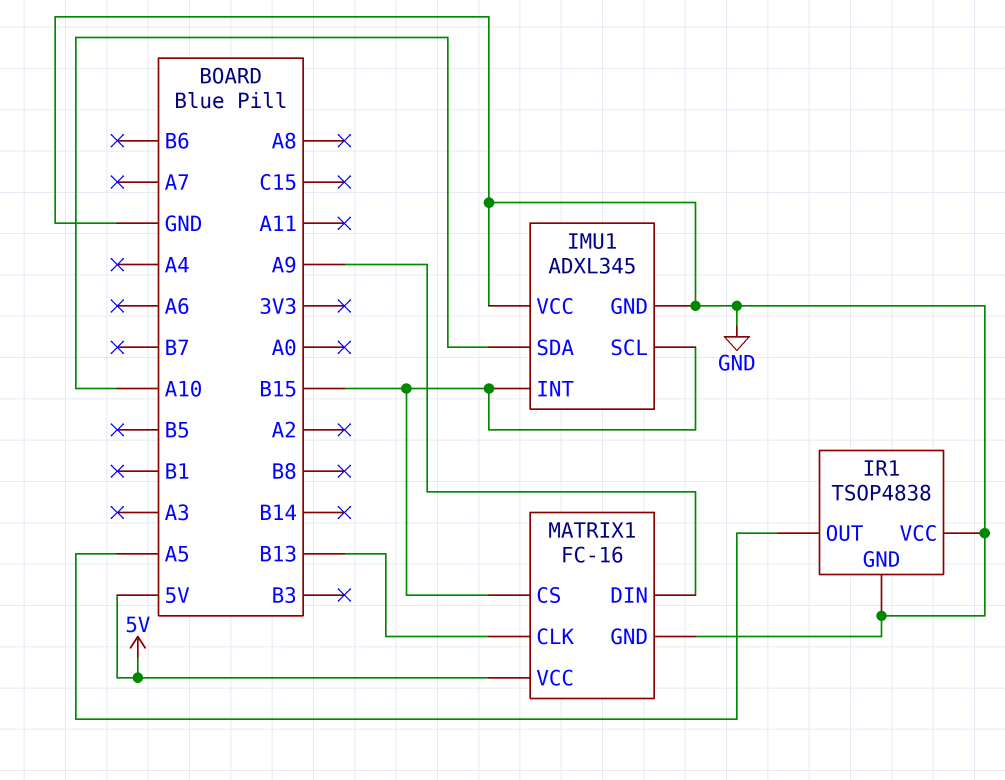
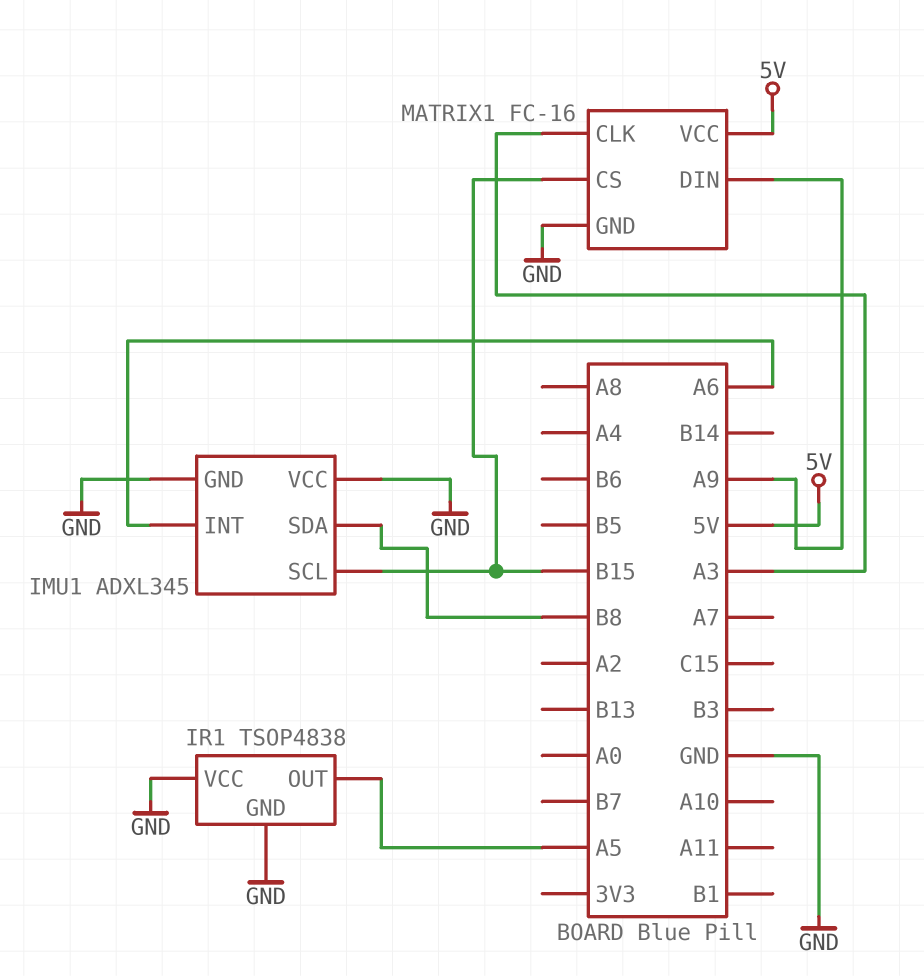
IMU1 pin INT: B15 -> A6
IMU1 pin SDA: A10 -> B8
MATRIX1 pin CLK: B13 -> A3

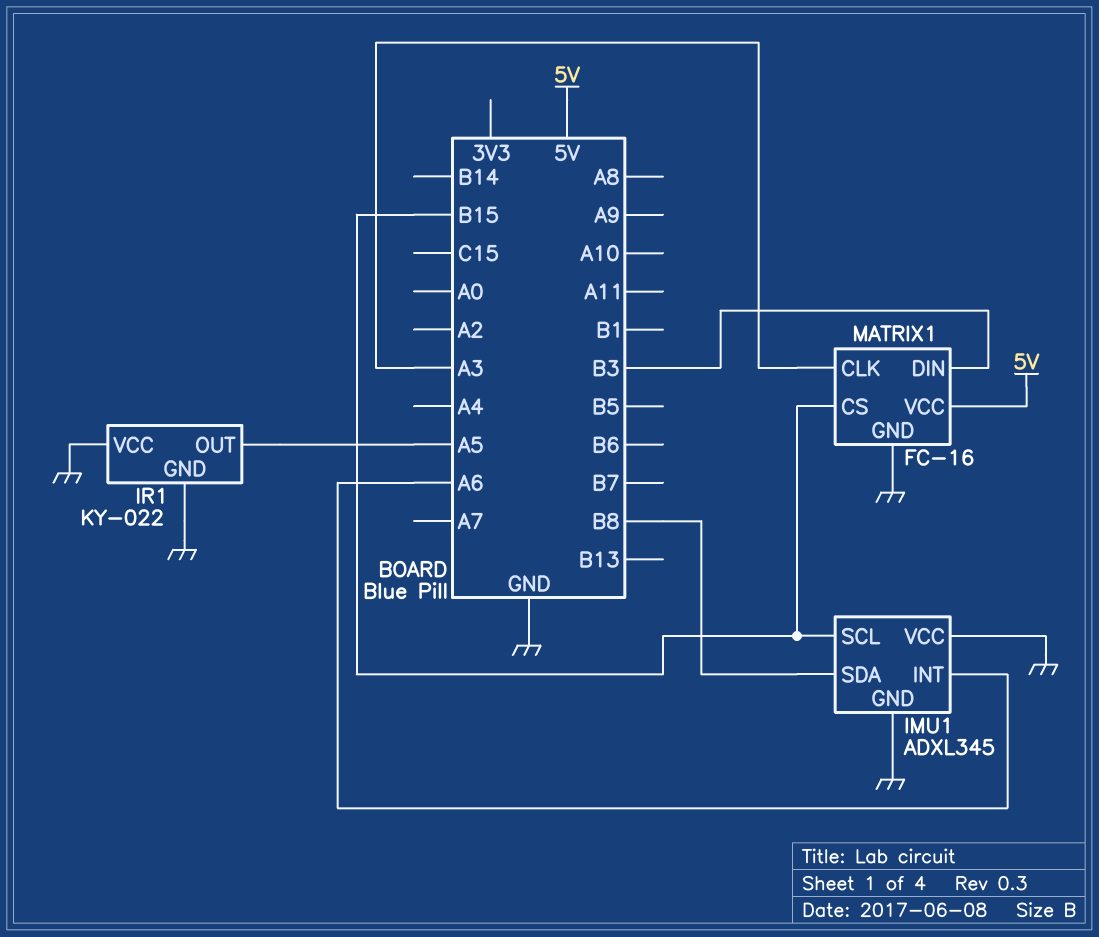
IR1: TSOP4838 -> KY-022
MATRIX1 pin DIN: A9 -> B3

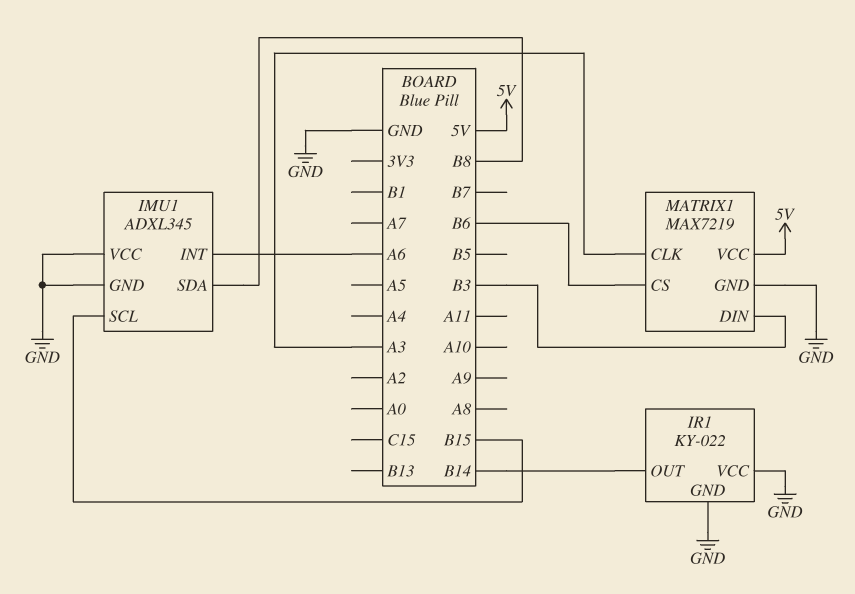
IR1 pin OUT: A5 -> B14
MATRIX1: FC-16 -> MAX7219
MATRIX1 pin CS: B15 -> B6

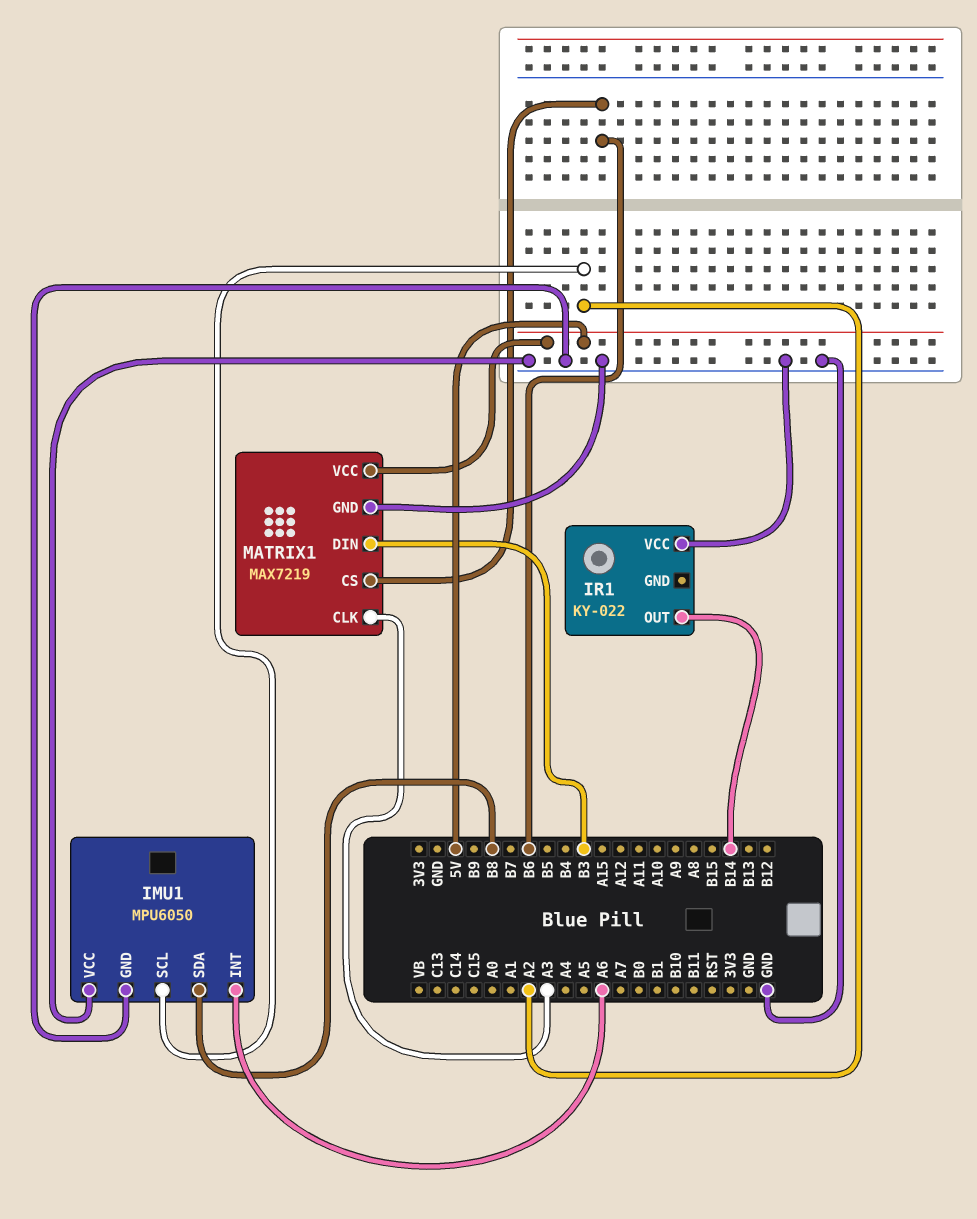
IMU1: ADXL345 -> MPU6050
IMU1 pin SCL: B15 -> A2
IR1 pin GND: GND -> none

